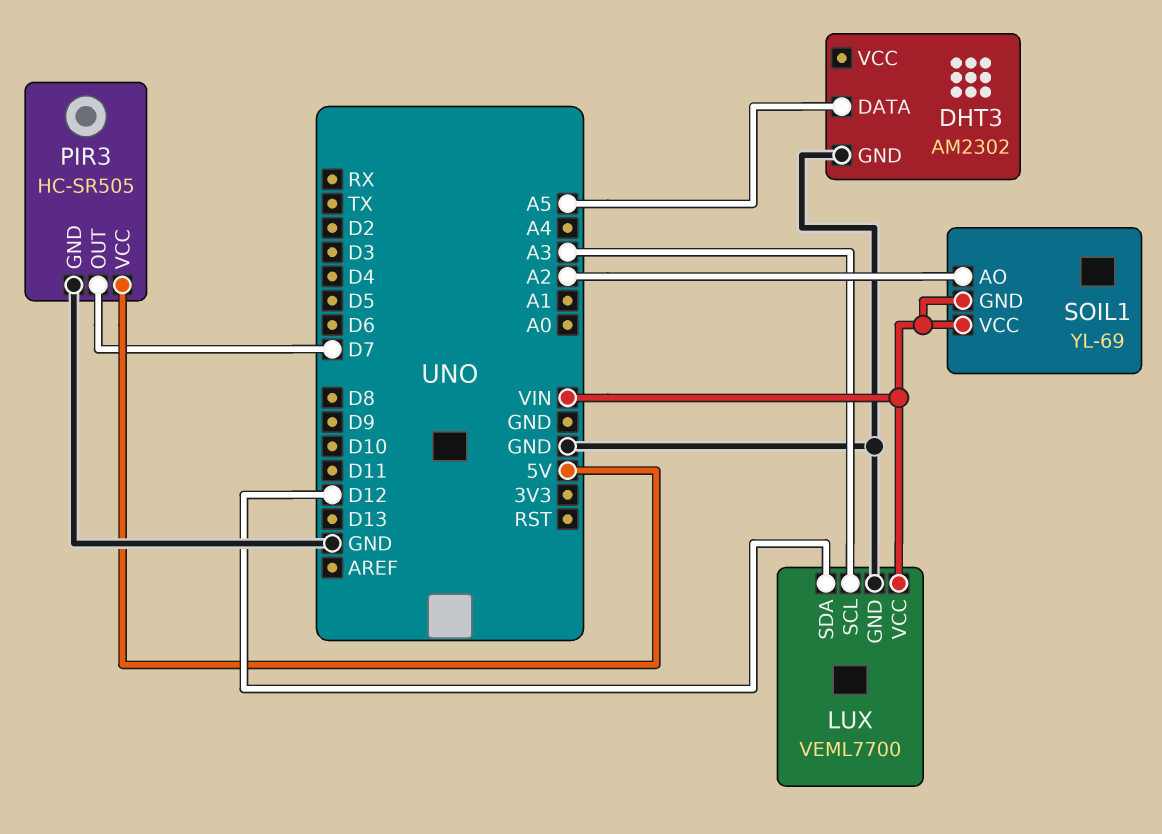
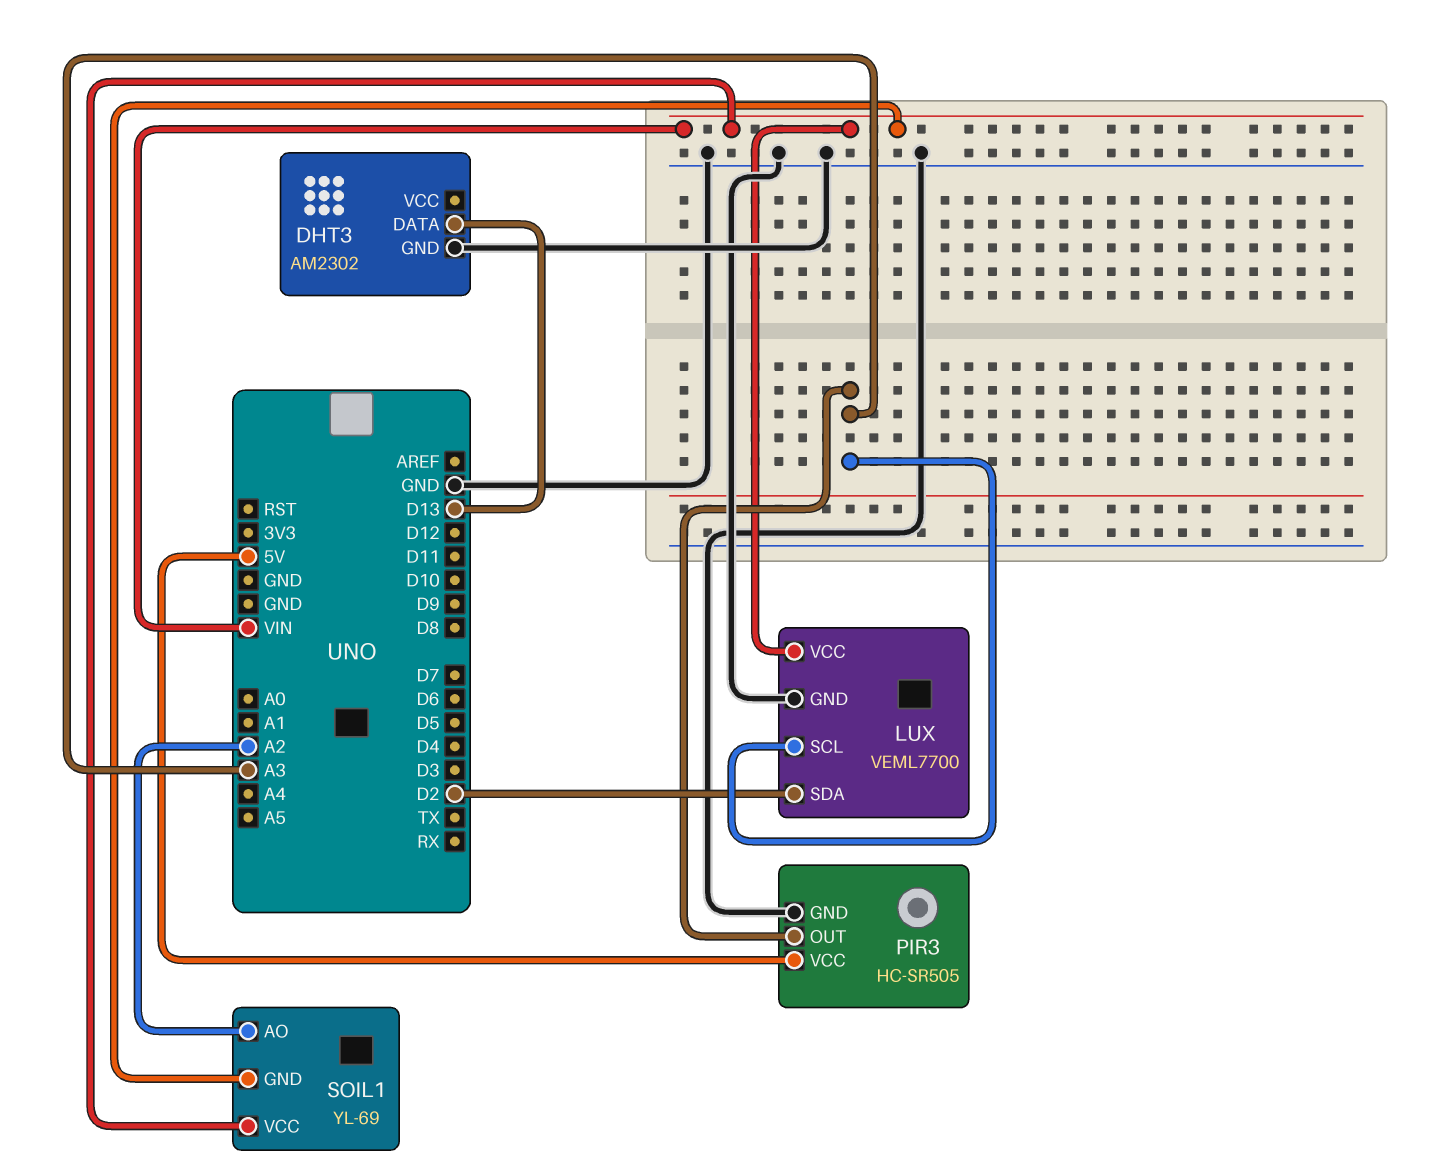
DHT3 pin DATA: A5 -> D13
LUX pin SDA: D12 -> D2
PIR3 pin OUT: D7 -> A3

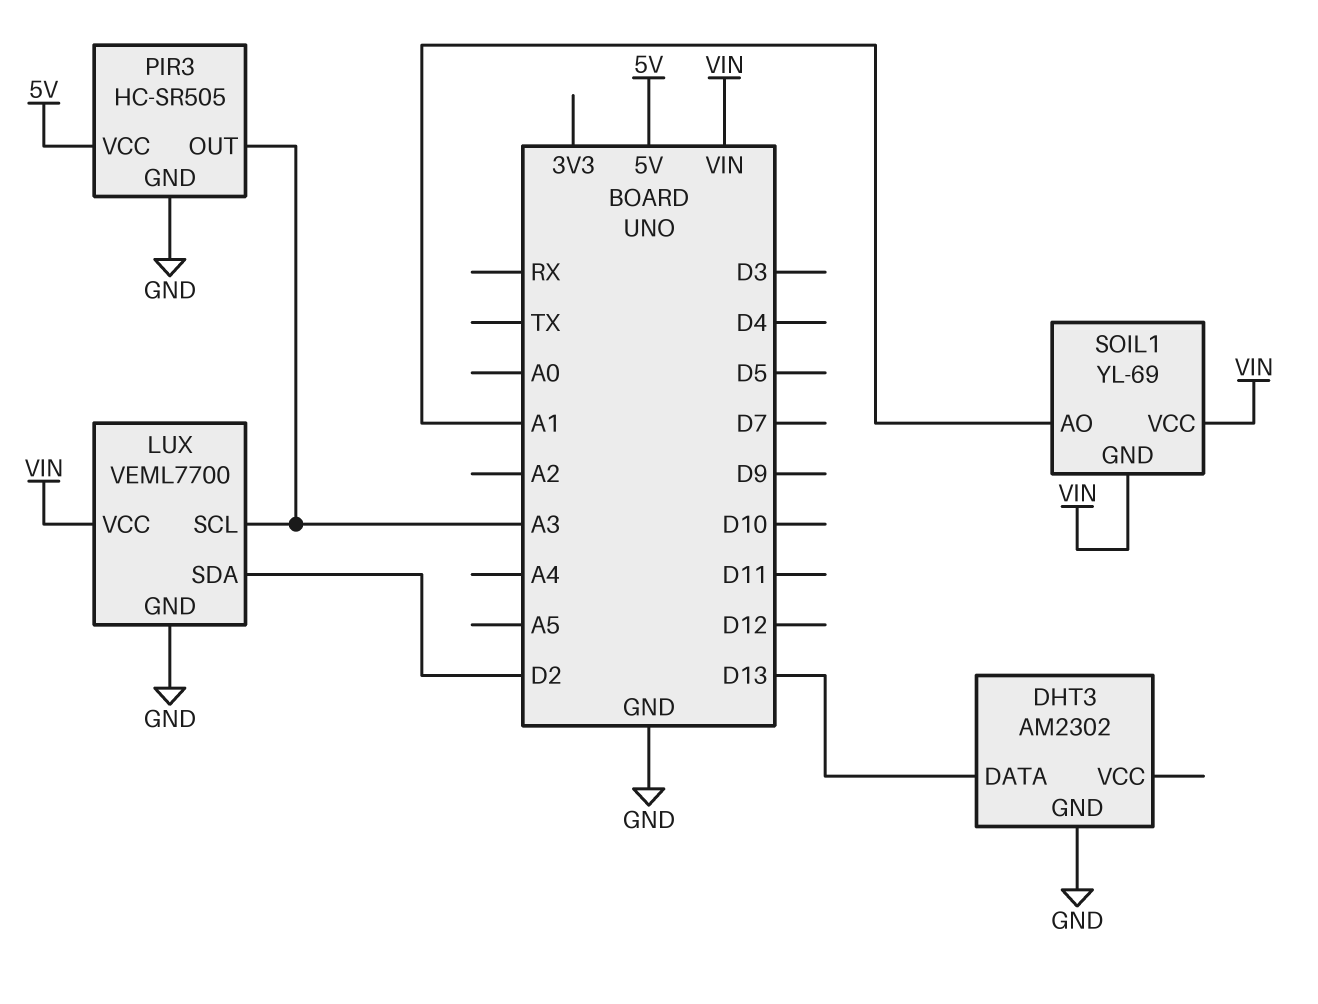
SOIL1 pin AO: A2 -> A1

